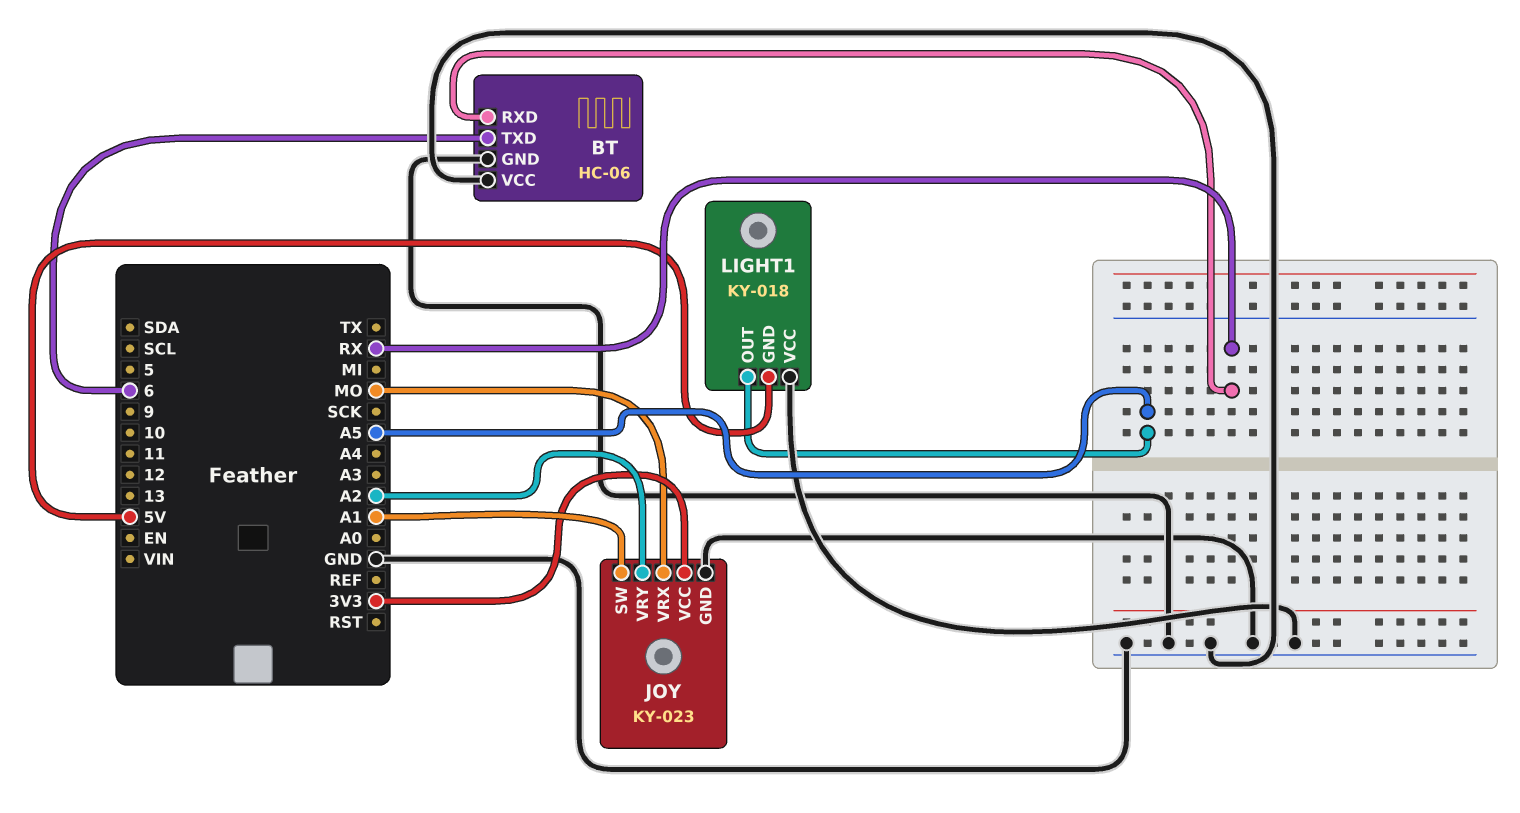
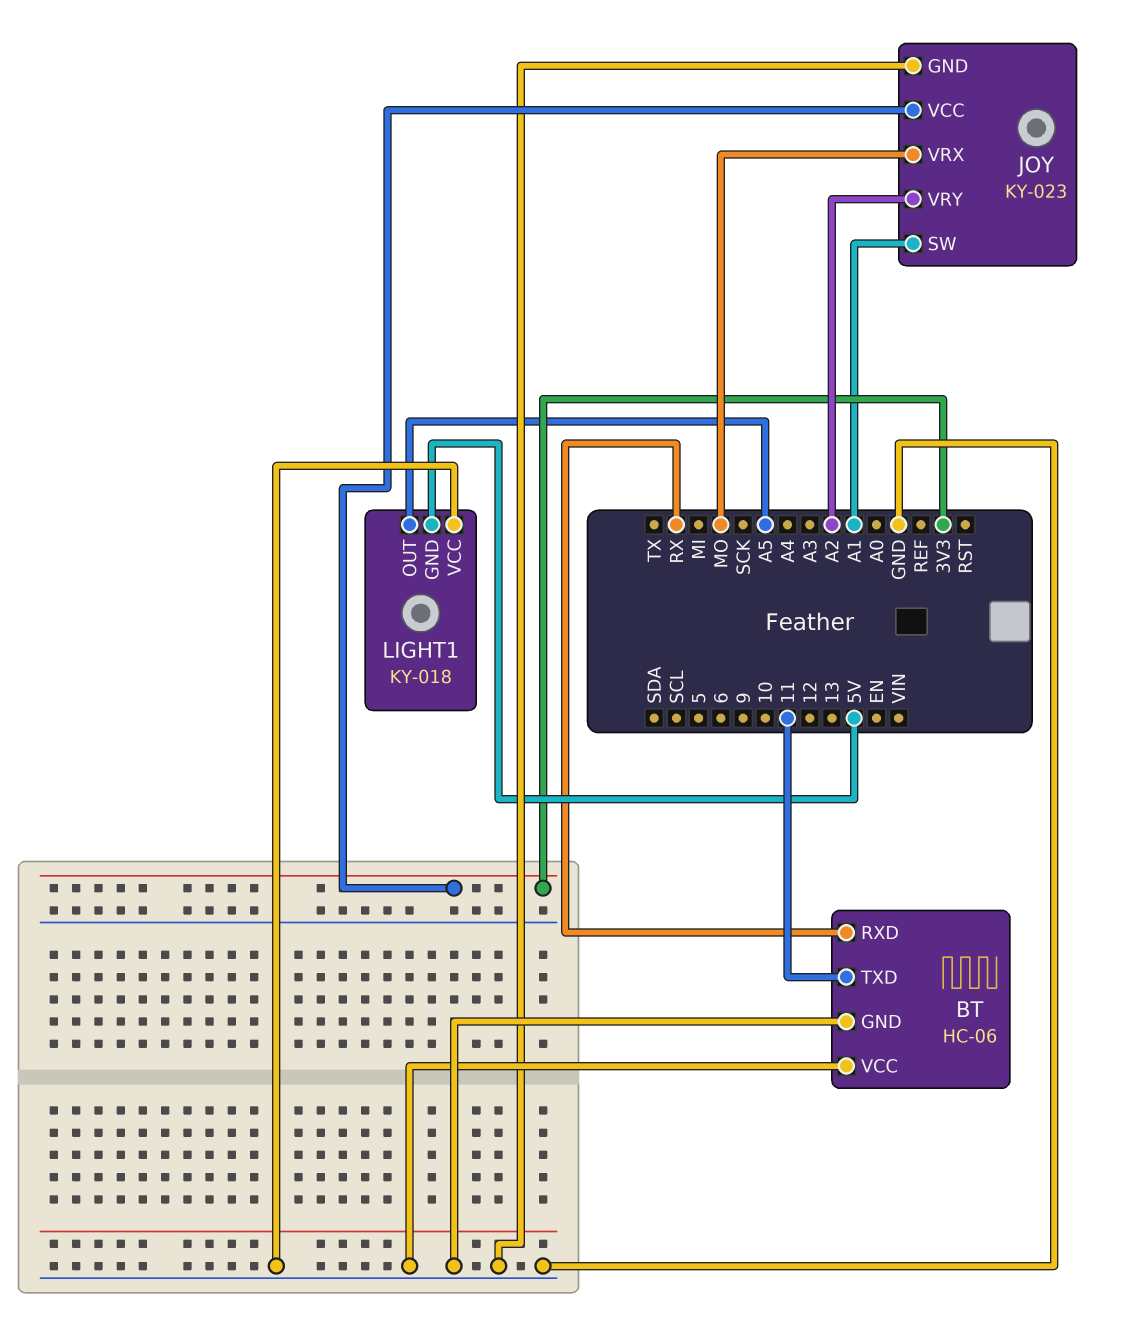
BT pin TXD: 6 -> 11

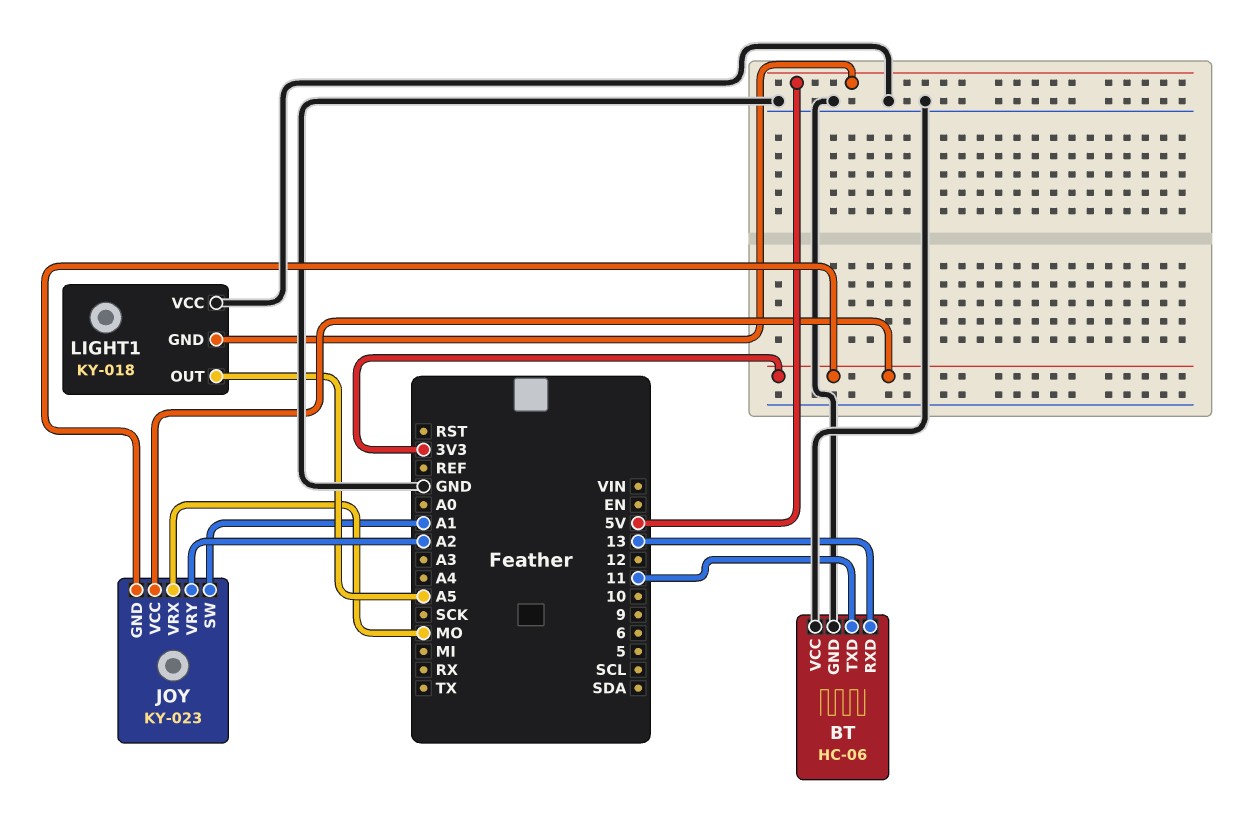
BT pin RXD: RX -> 13
JOY pin GND: GND -> 3V3

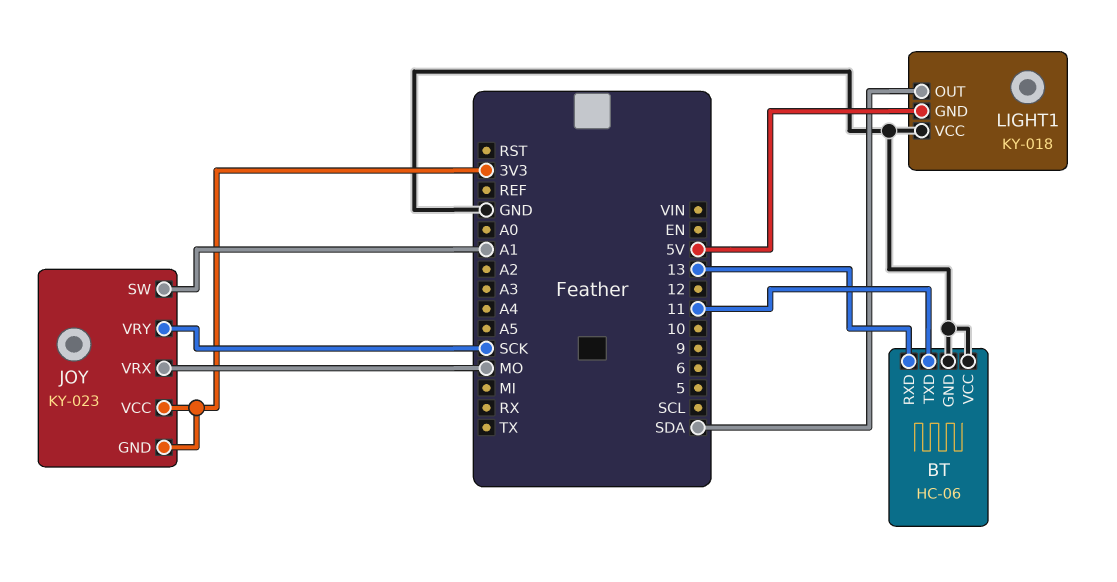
JOY pin VRY: A2 -> SCK
LIGHT1 pin OUT: A5 -> SDA

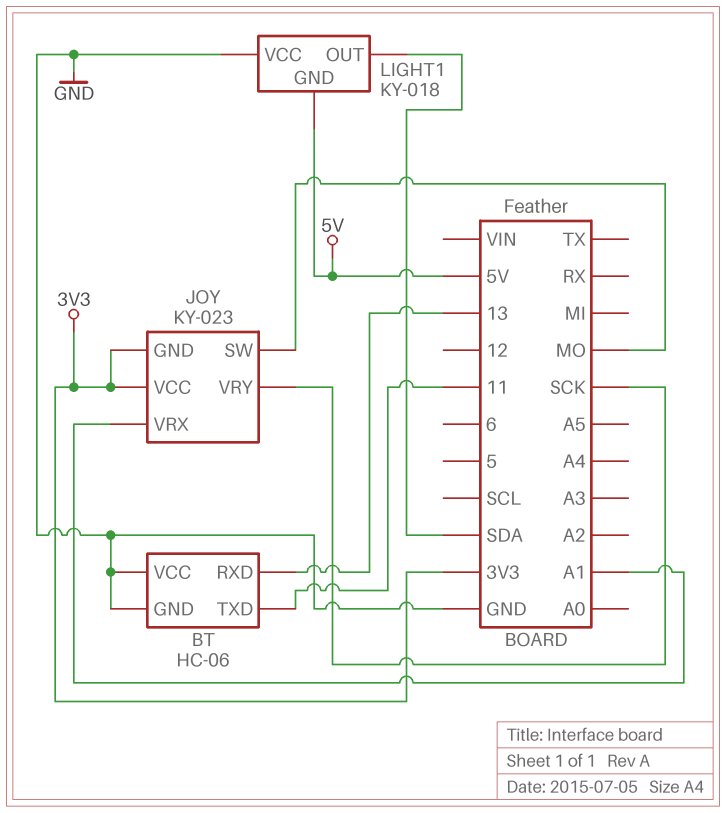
JOY pin SW: A1 -> MO
JOY pin VRX: MO -> A1

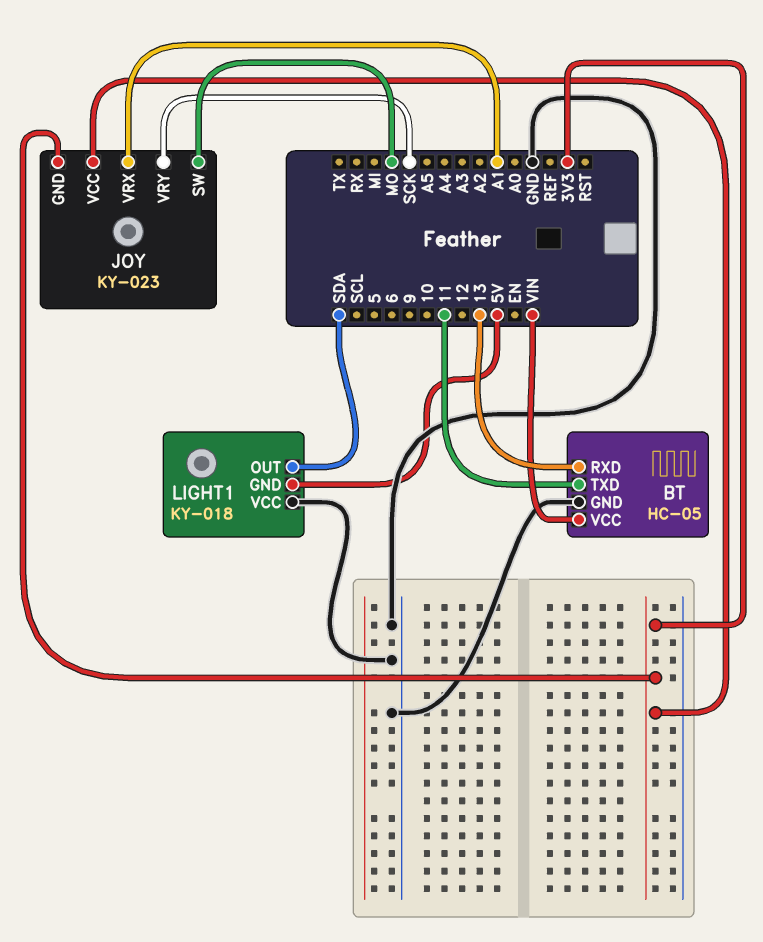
BT: HC-06 -> HC-05
BT pin VCC: GND -> VIN

